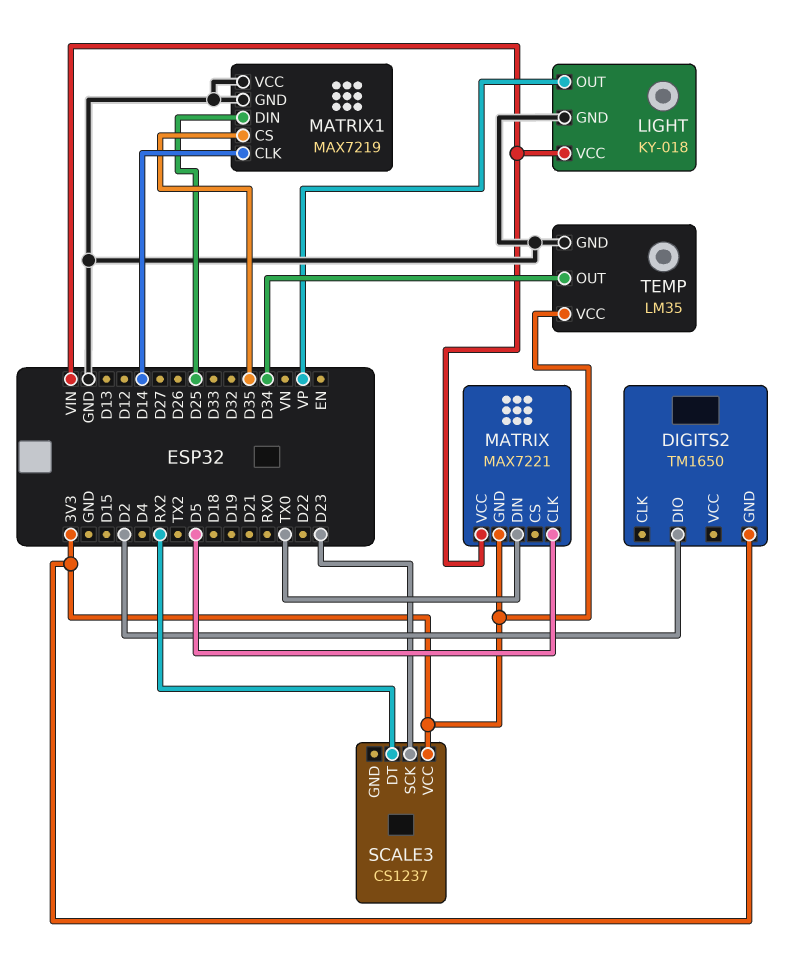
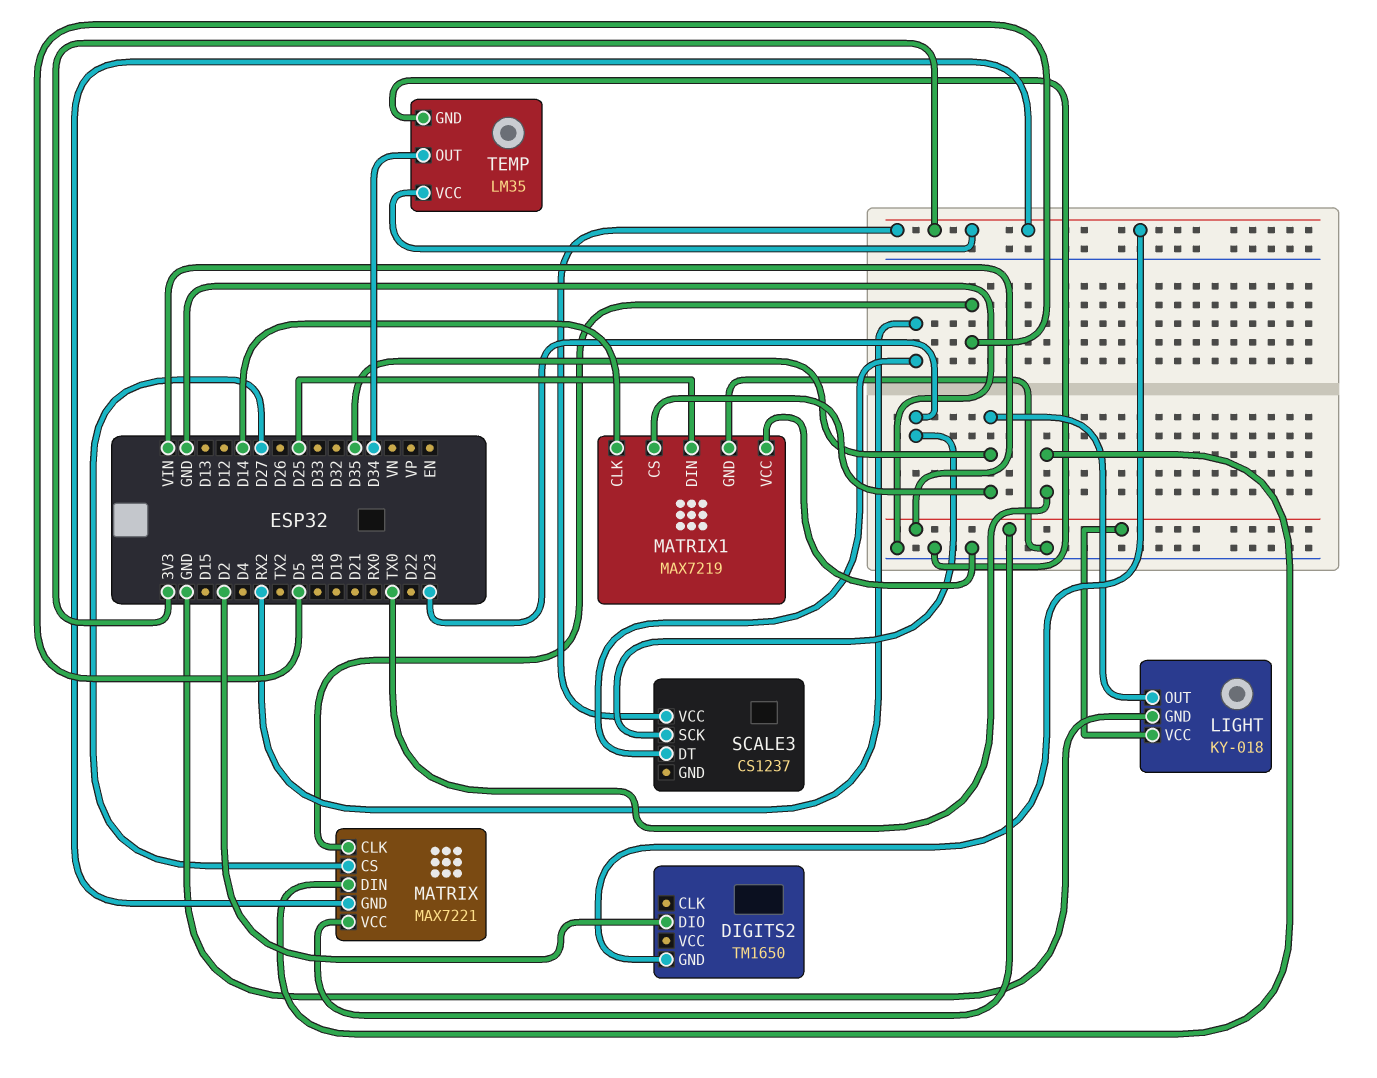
LIGHT pin OUT: VP -> D35
MATRIX pin CS: none -> D27

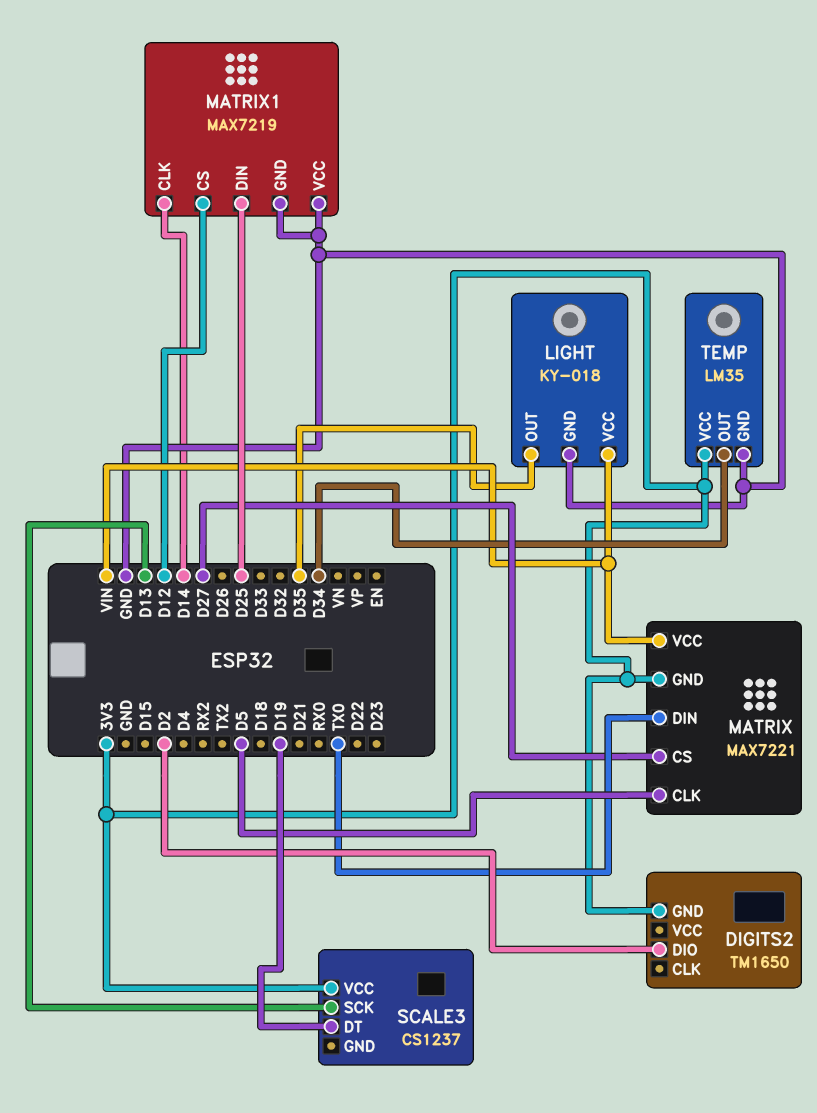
MATRIX1 pin CS: D35 -> D12
SCALE3 pin DT: RX2 -> D19
SCALE3 pin SCK: D23 -> D13

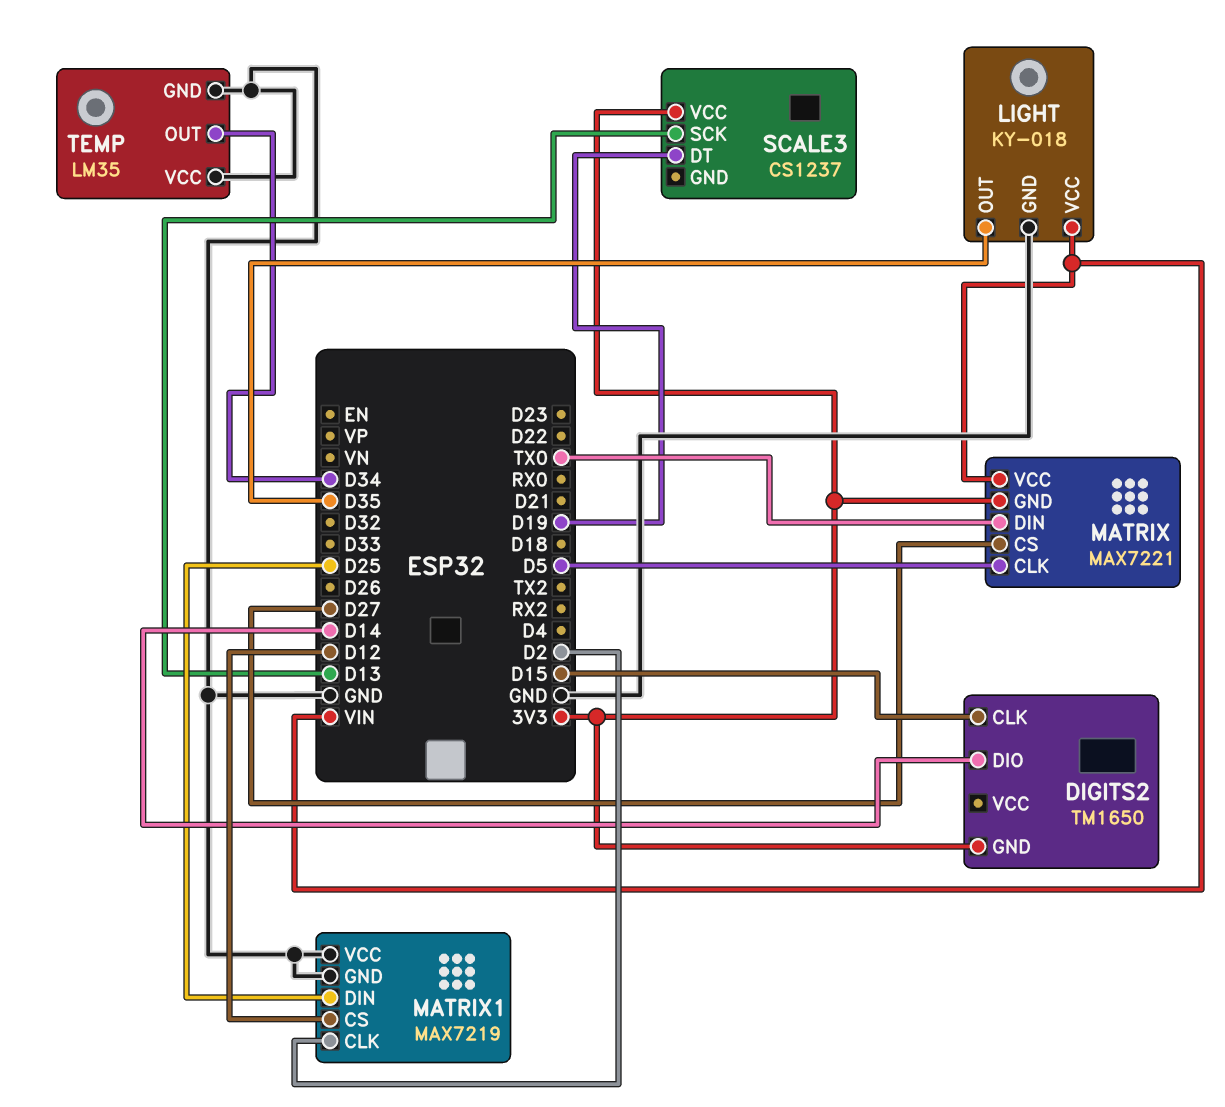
DIGITS2 pin CLK: none -> D15
DIGITS2 pin DIO: D2 -> D14
MATRIX1 pin CLK: D14 -> D2
TEMP pin VCC: 3V3 -> GND

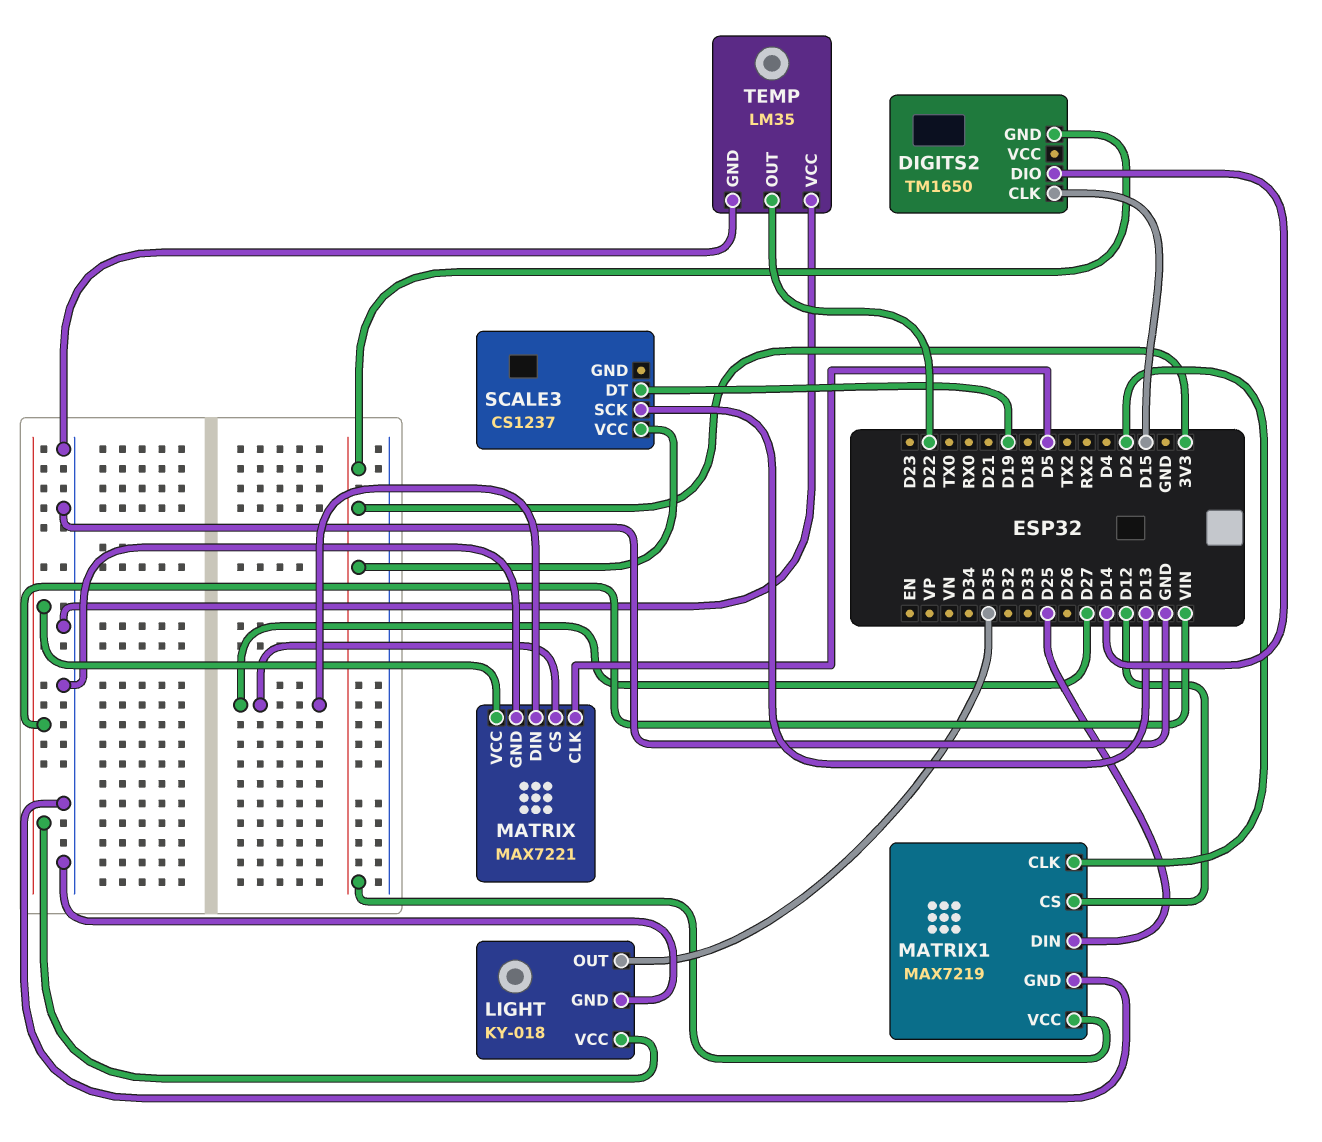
MATRIX pin DIN: TX0 -> D27
MATRIX pin GND: 3V3 -> GND
MATRIX1 pin VCC: GND -> 3V3
TEMP pin OUT: D34 -> D22

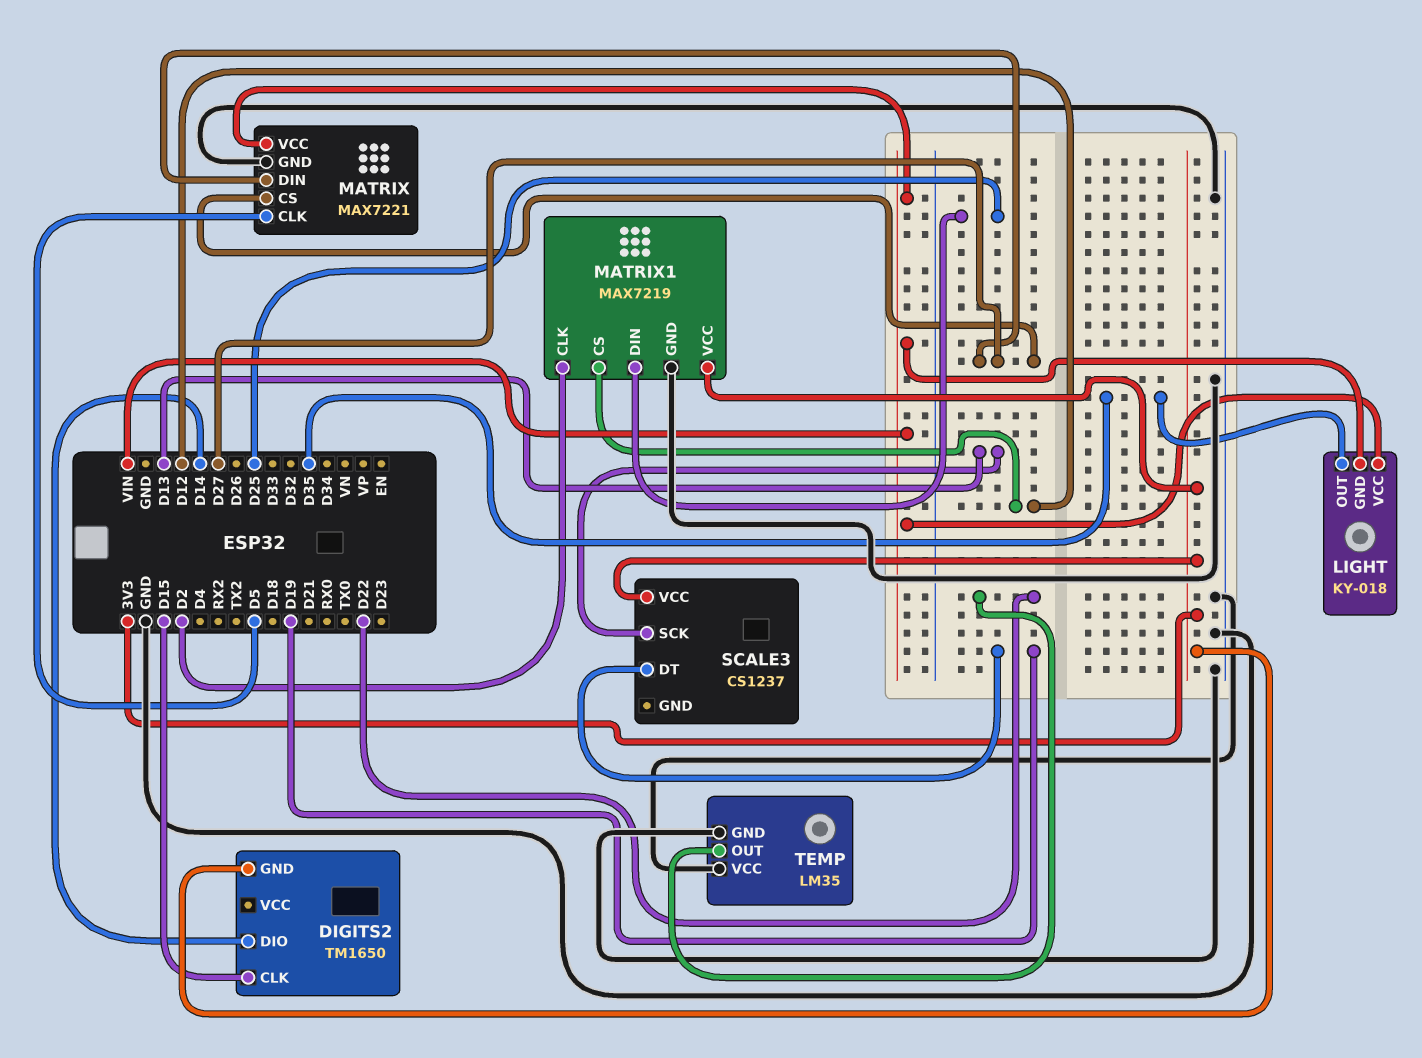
LIGHT pin GND: GND -> VIN

